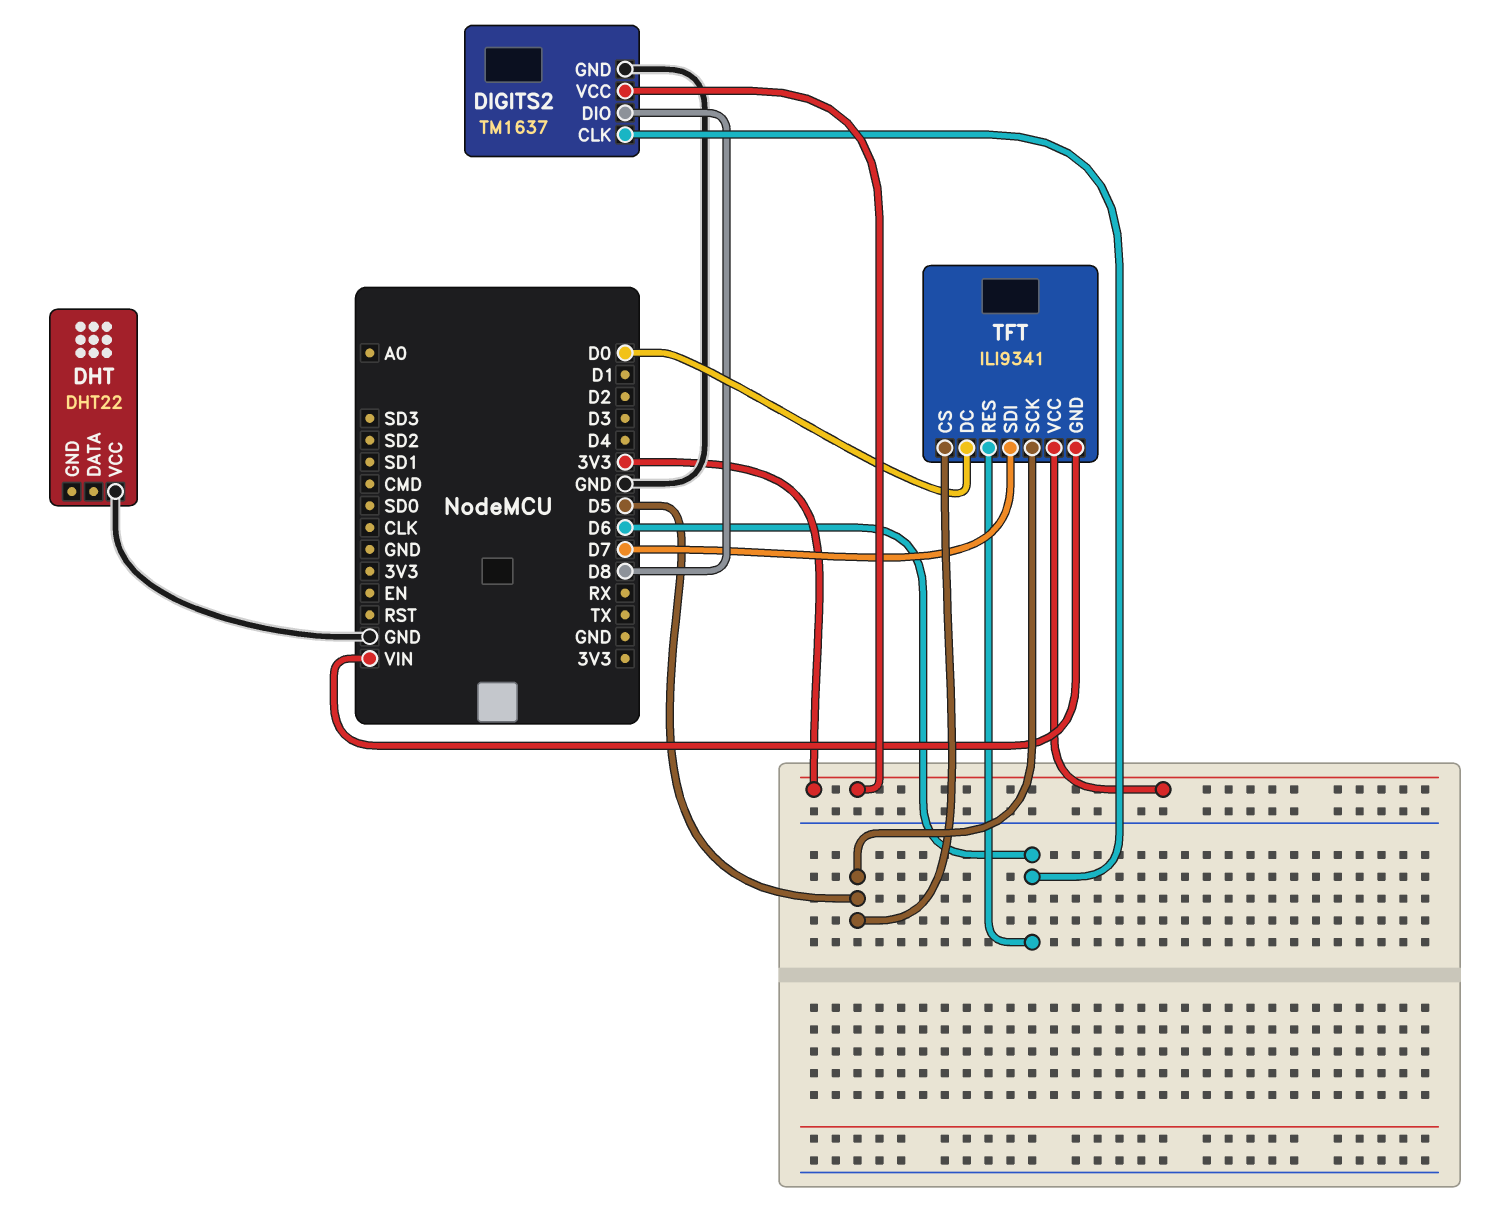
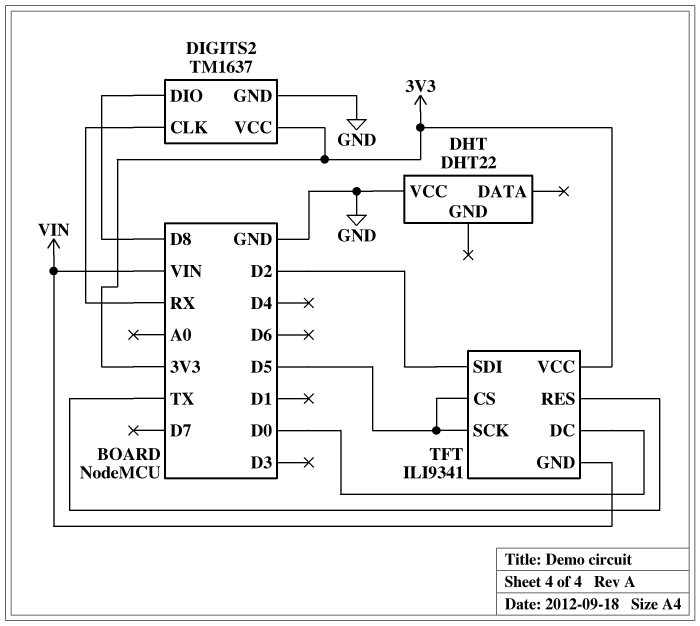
DIGITS2 pin CLK: D6 -> RX
TFT pin RES: D6 -> TX
TFT pin SDI: D7 -> D2

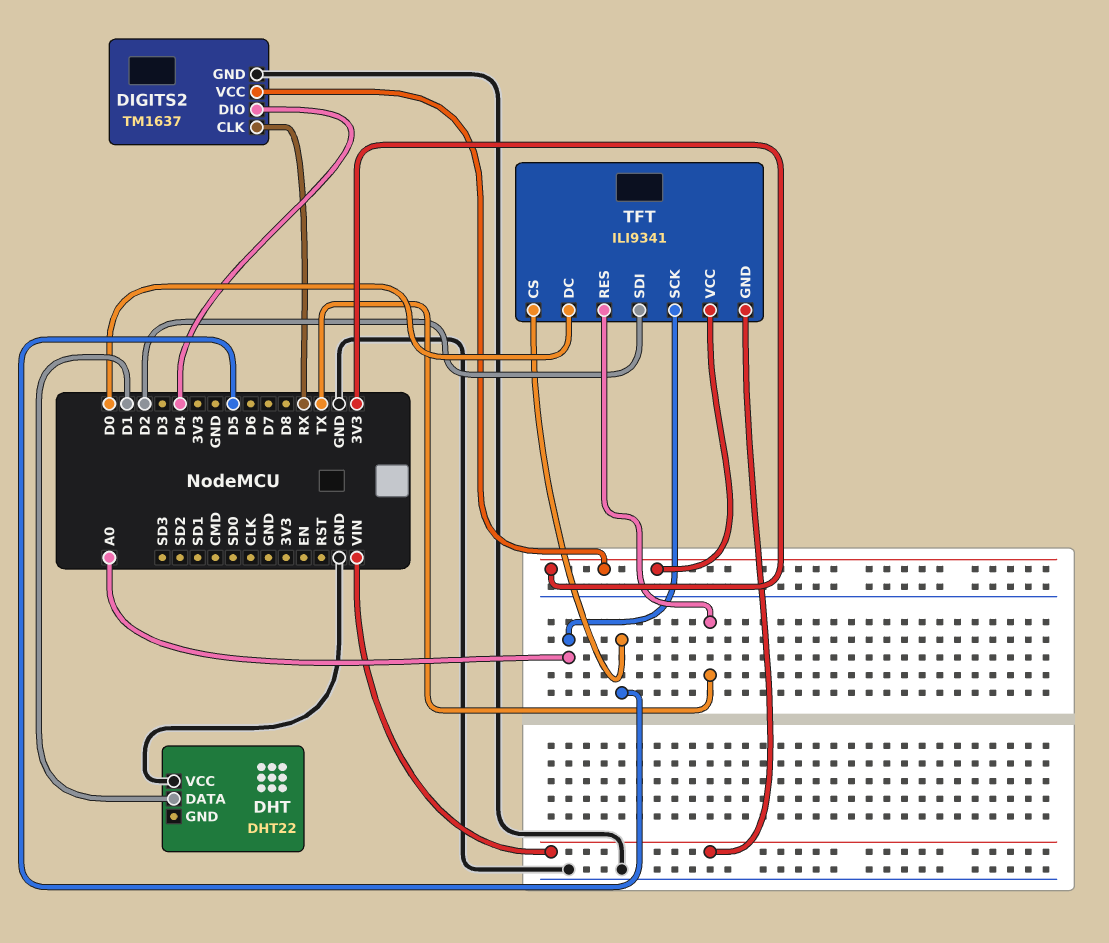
DHT pin DATA: none -> D1
DIGITS2 pin DIO: D8 -> D4
TFT pin SCK: D5 -> A0

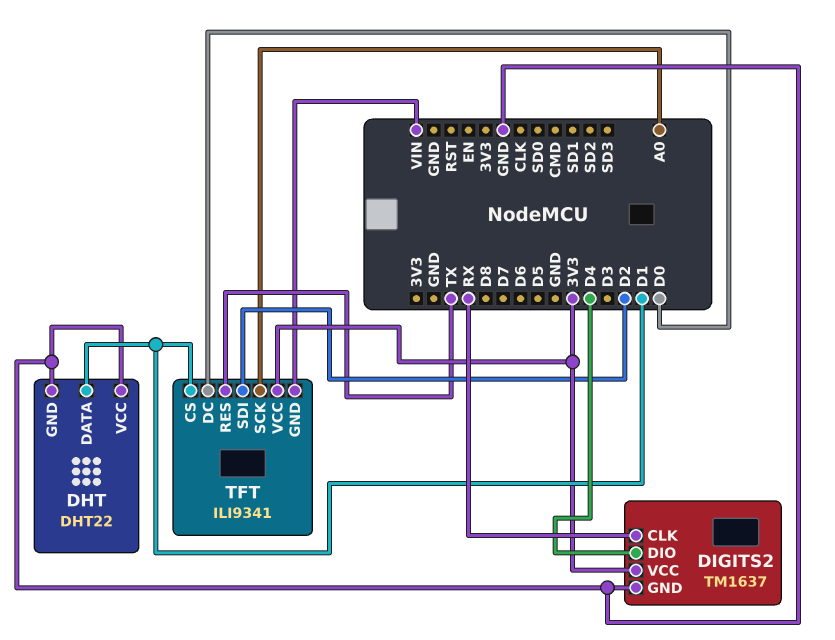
DHT pin GND: none -> GND
TFT pin CS: D5 -> D1

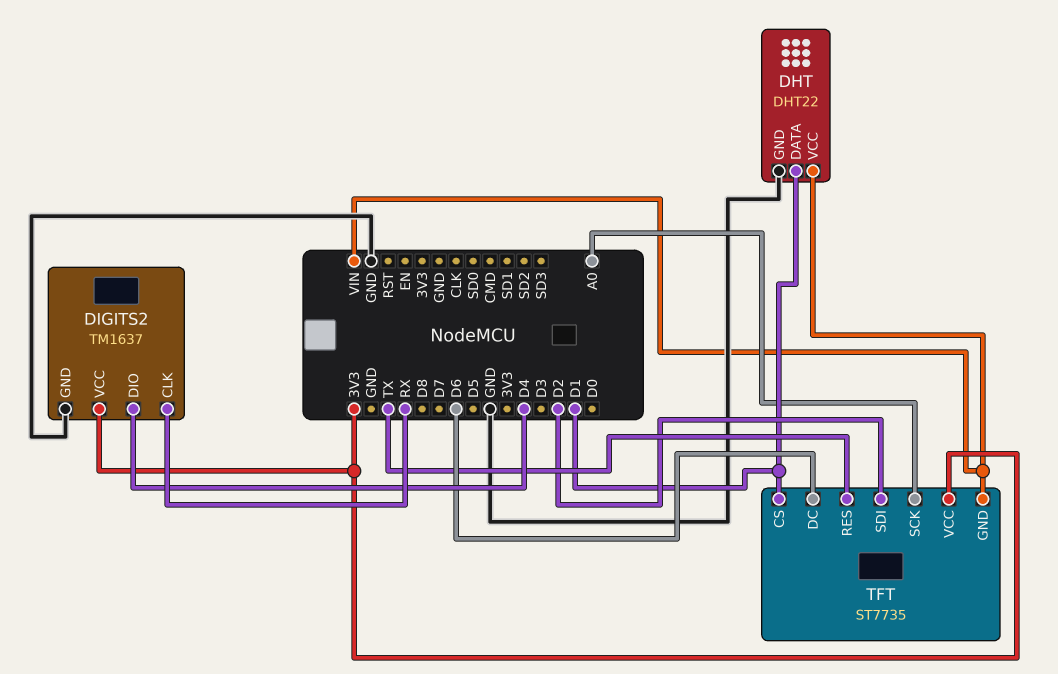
DHT pin VCC: GND -> VIN
TFT: ILI9341 -> ST7735
TFT pin DC: D0 -> D6

